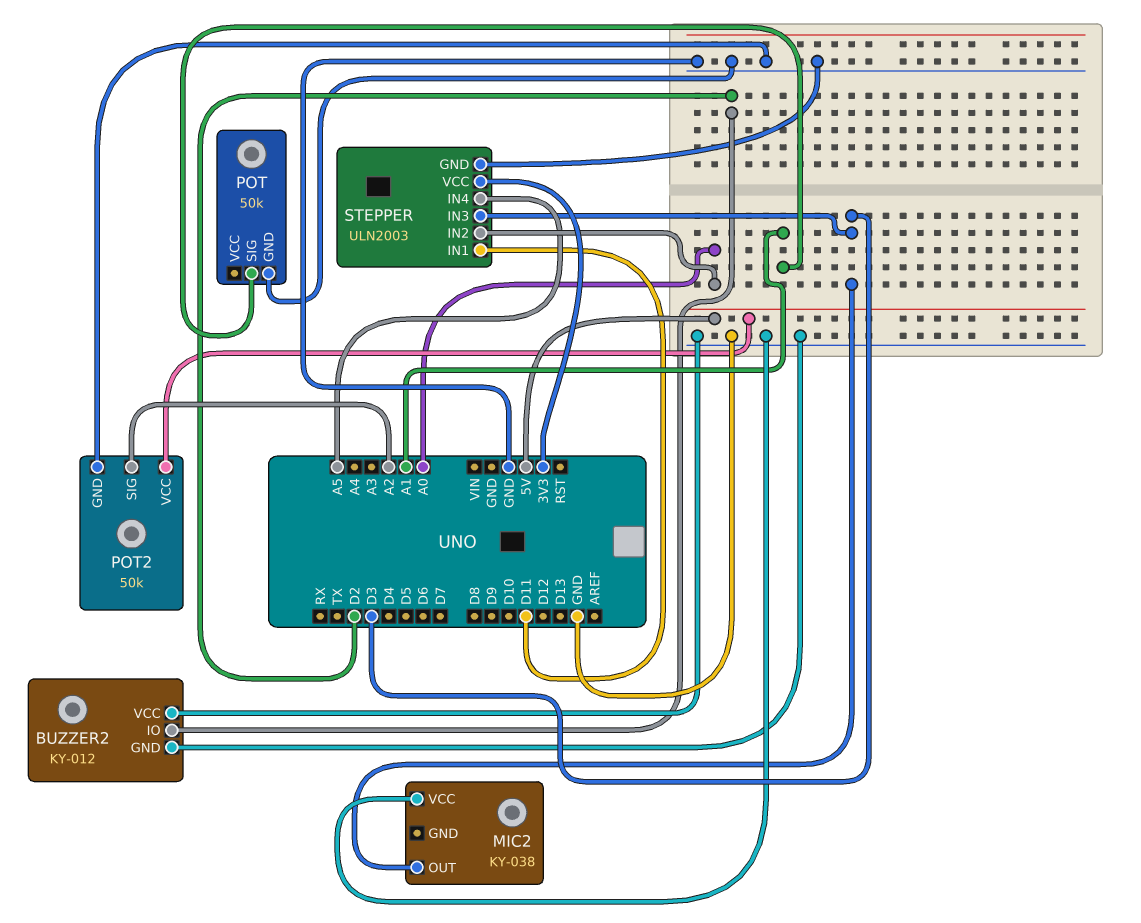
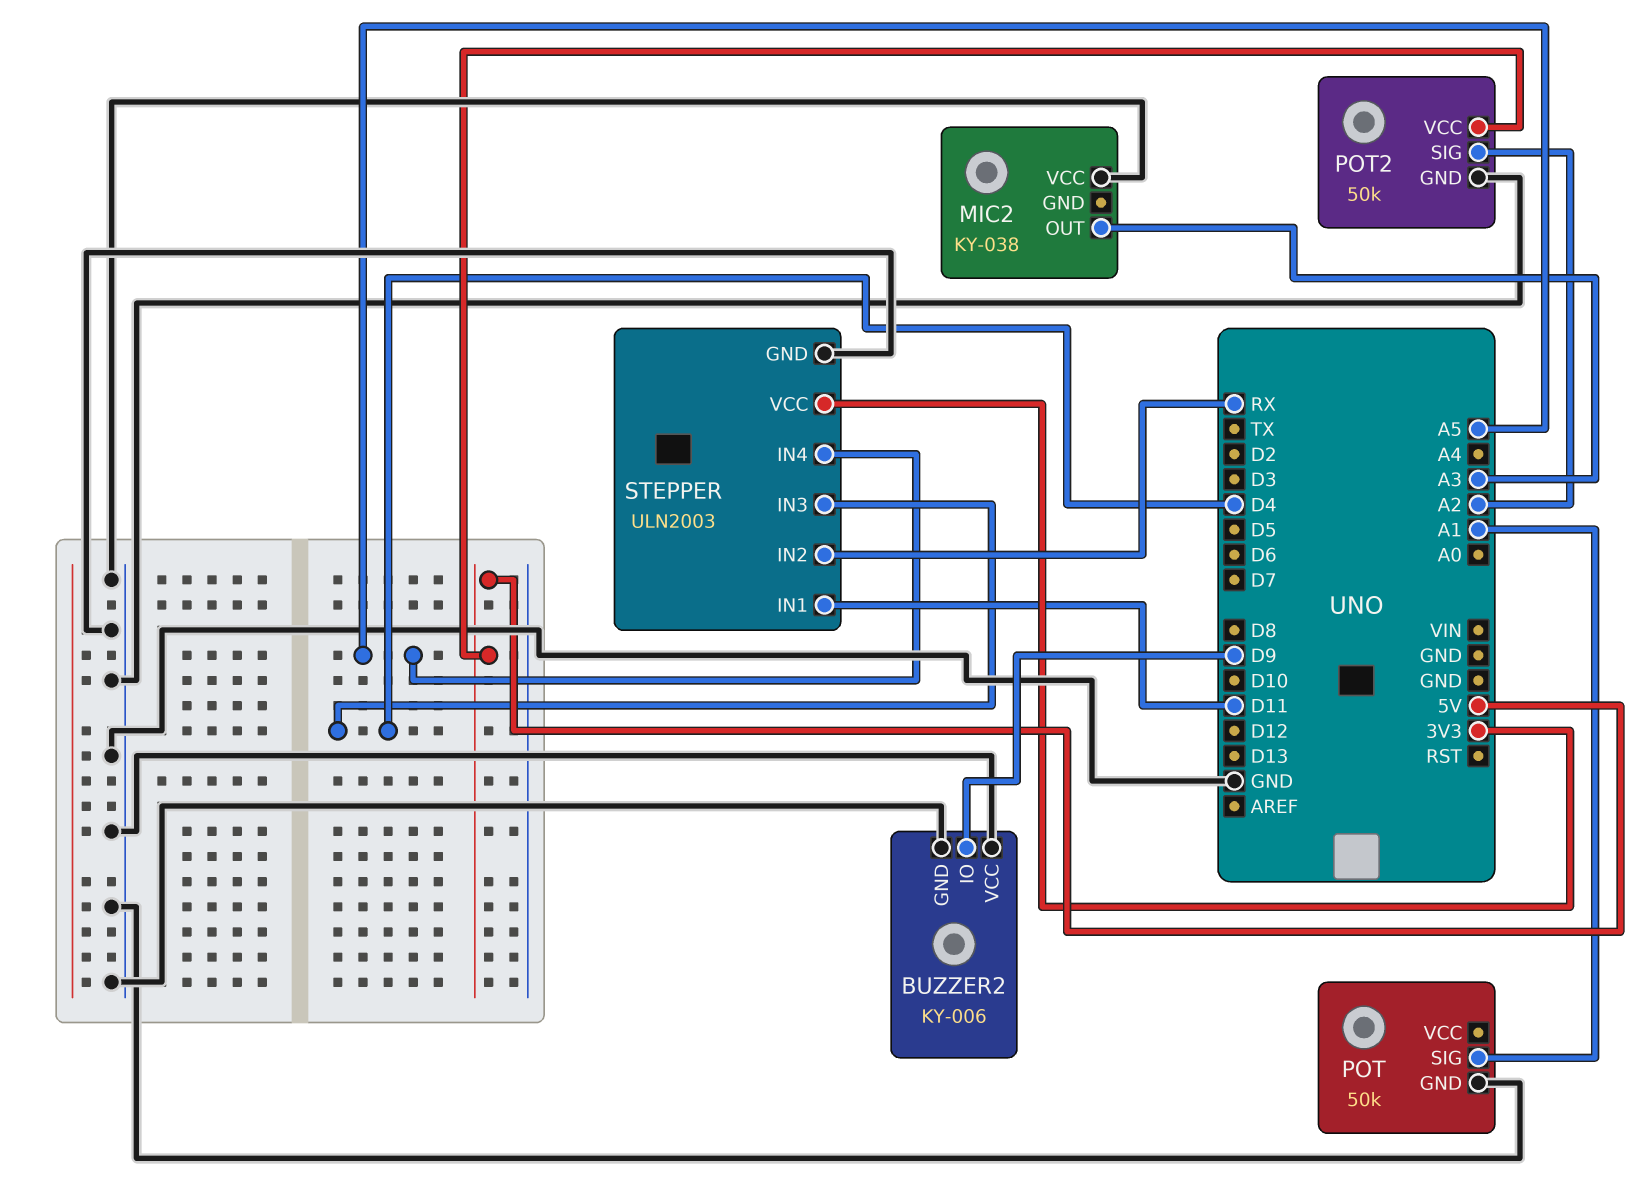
BUZZER2: KY-012 -> KY-006
BUZZER2 pin IO: D2 -> D9
MIC2 pin OUT: D3 -> A3
STEPPER pin IN2: A0 -> RX
STEPPER pin IN3: D3 -> D4

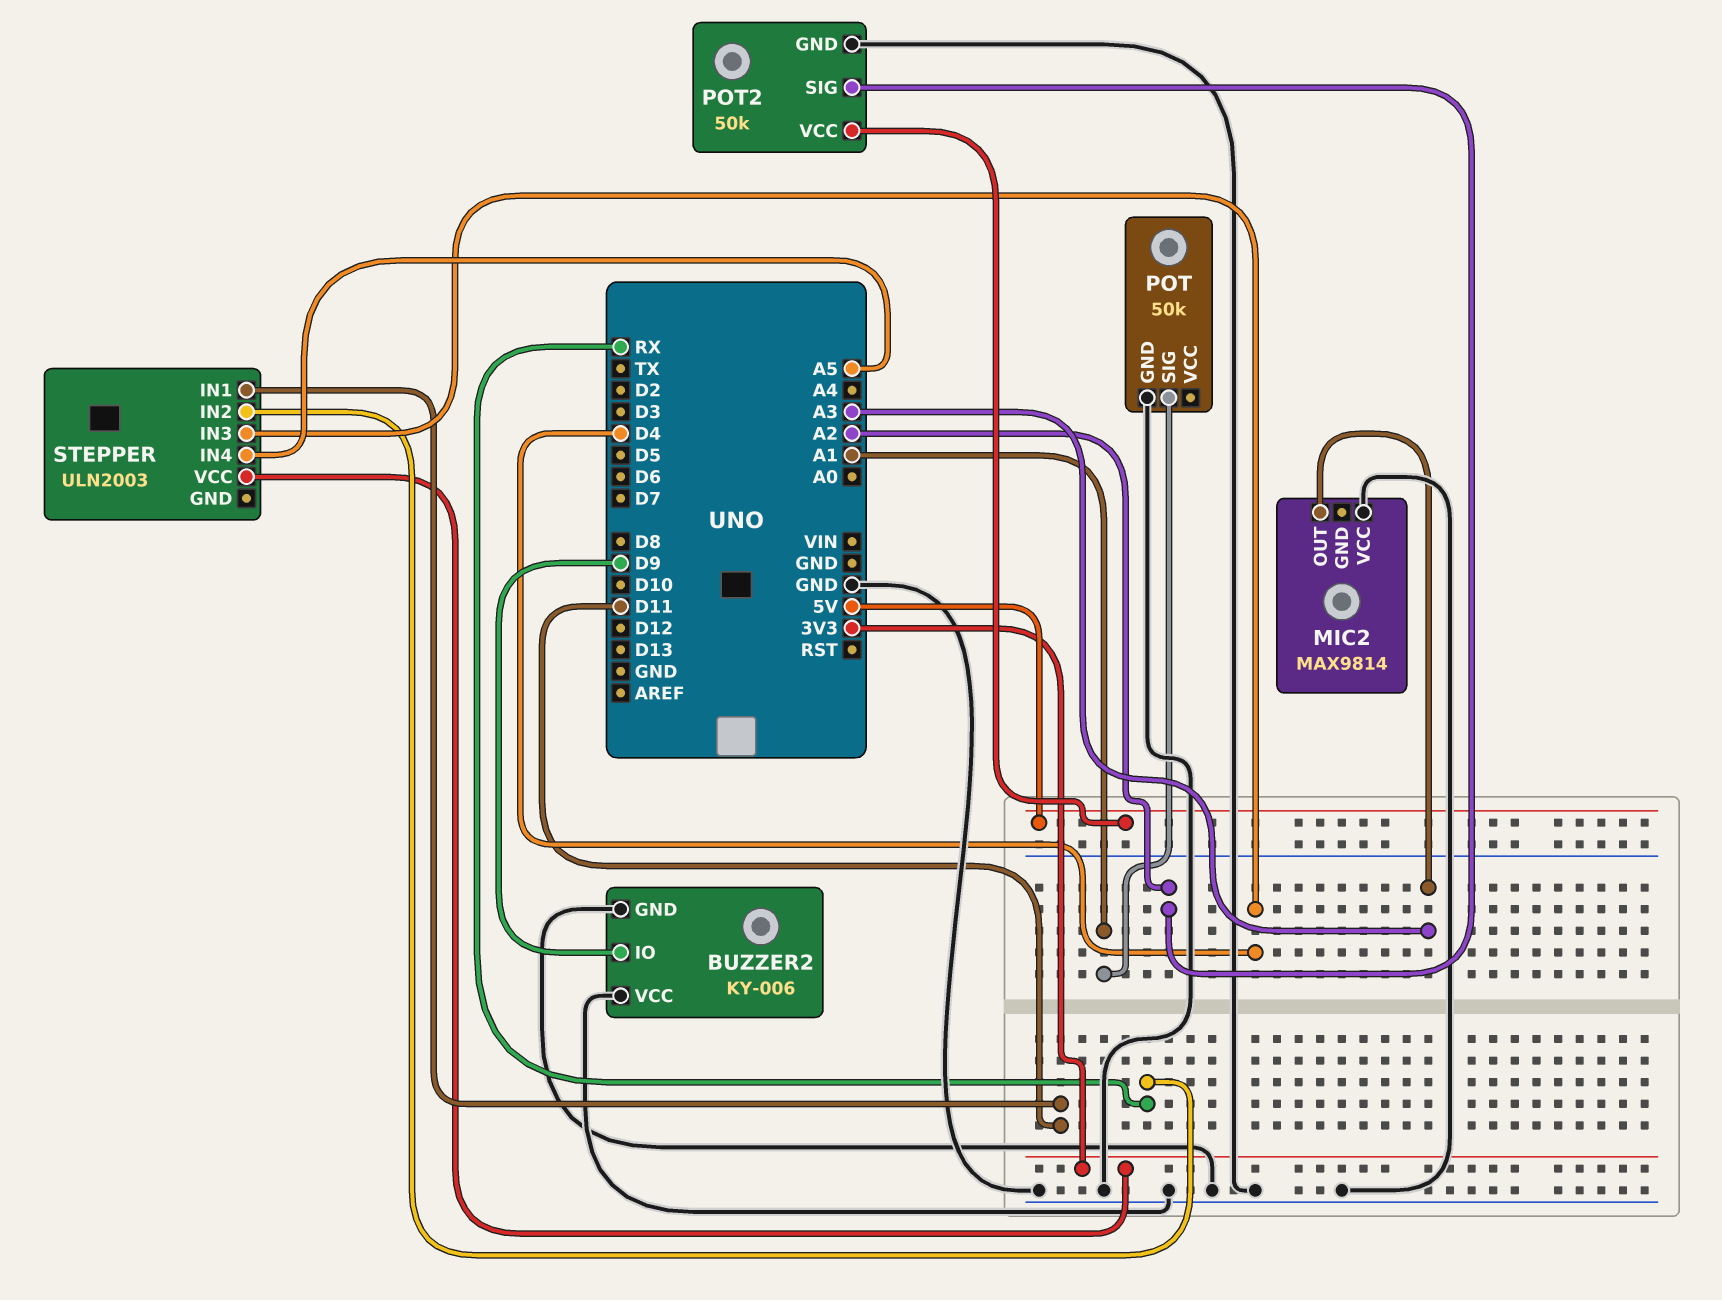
MIC2: KY-038 -> MAX9814
STEPPER pin GND: GND -> none

